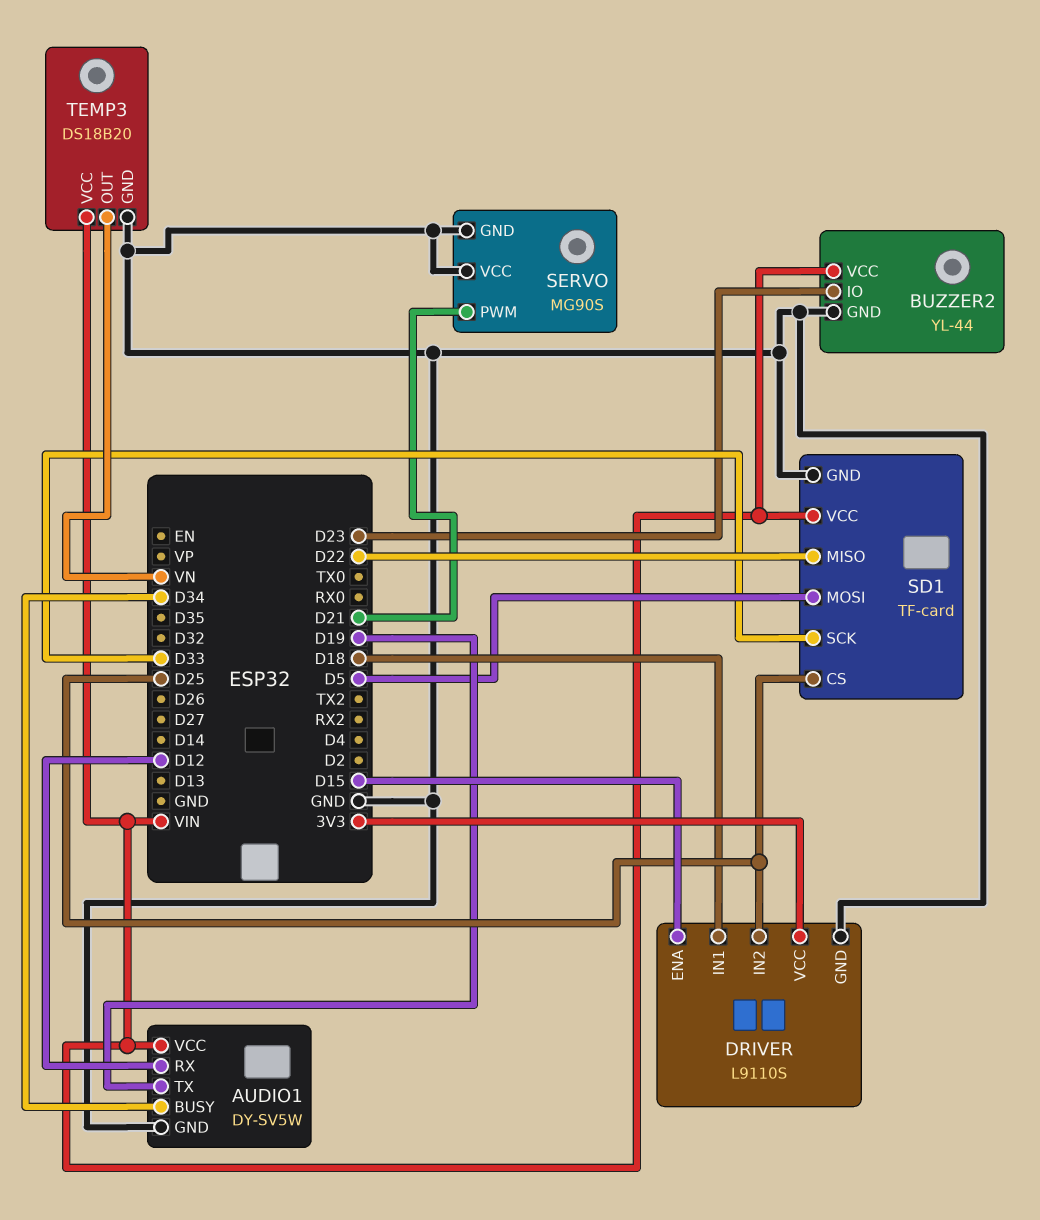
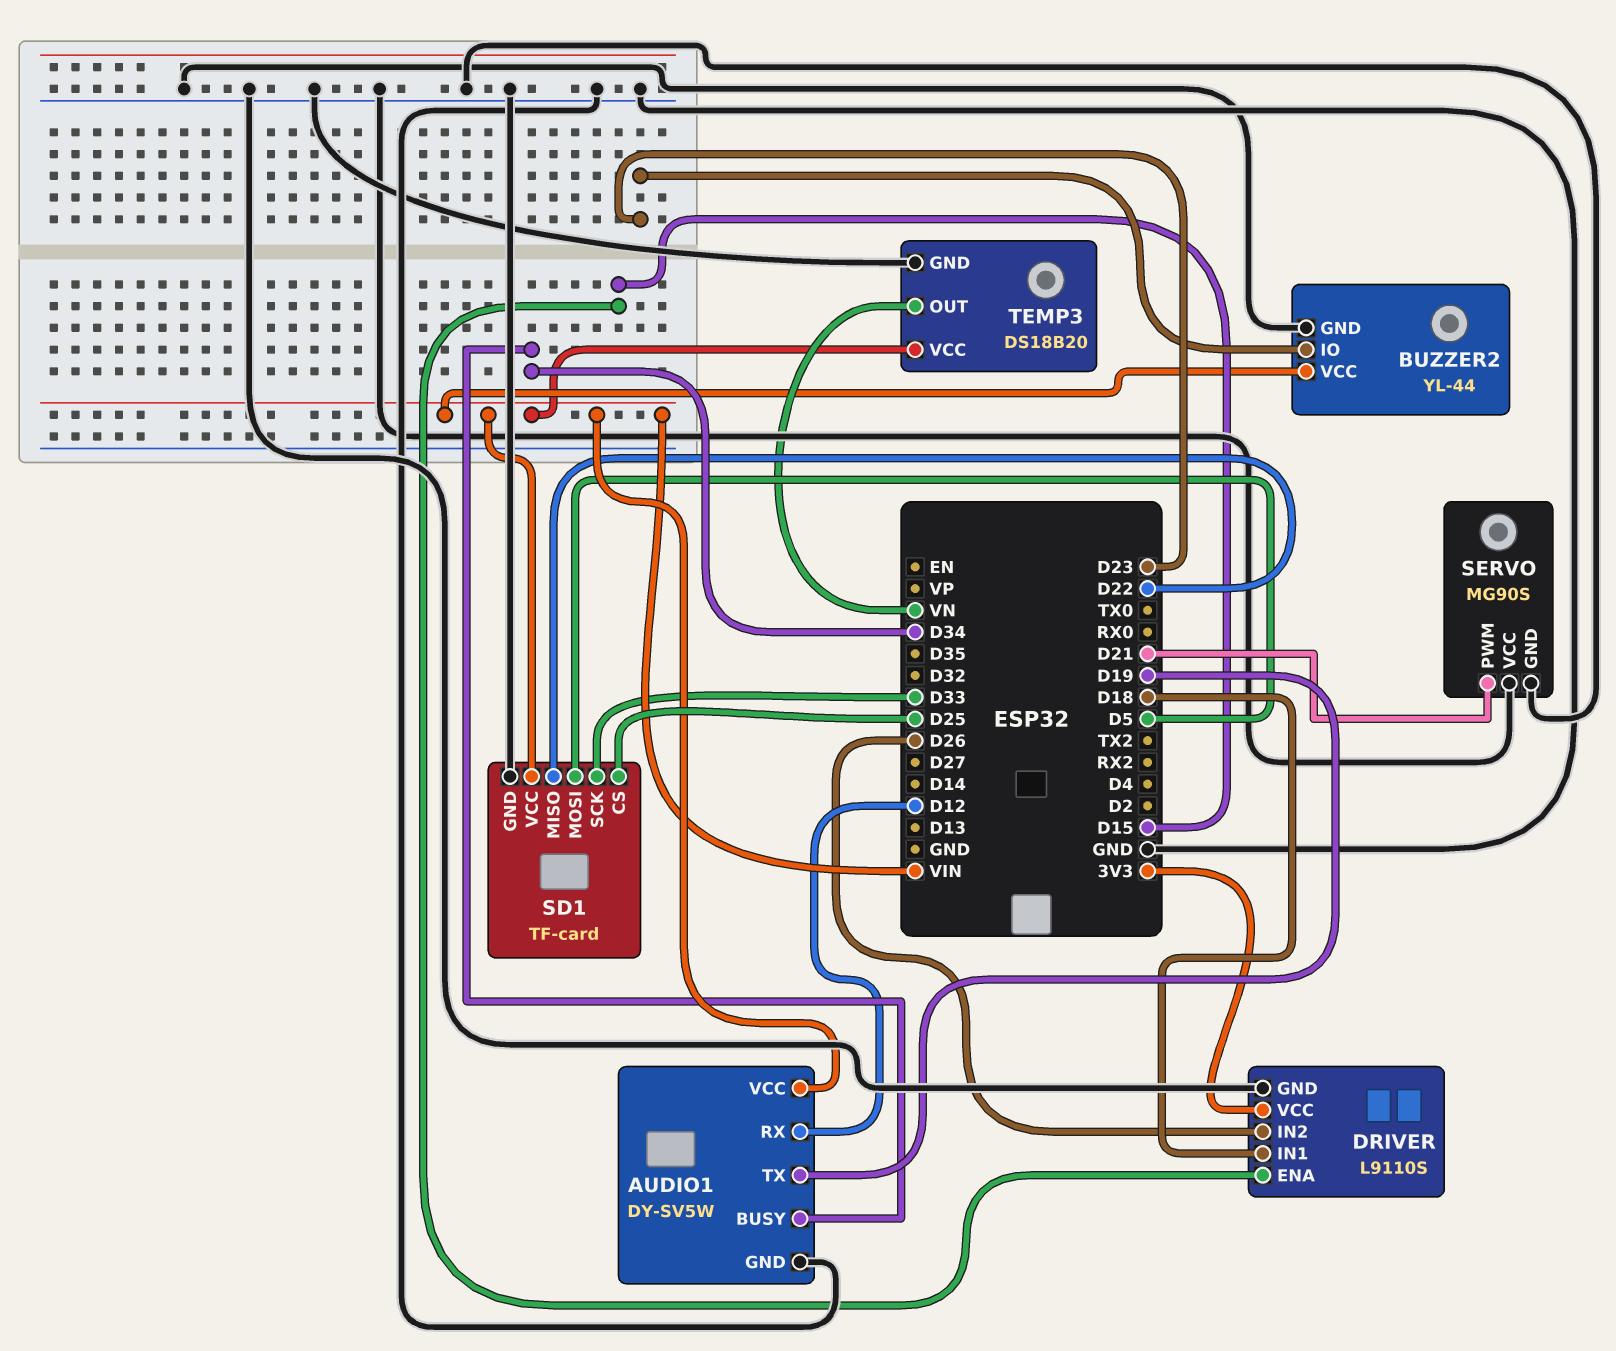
DRIVER pin IN2: D25 -> D26

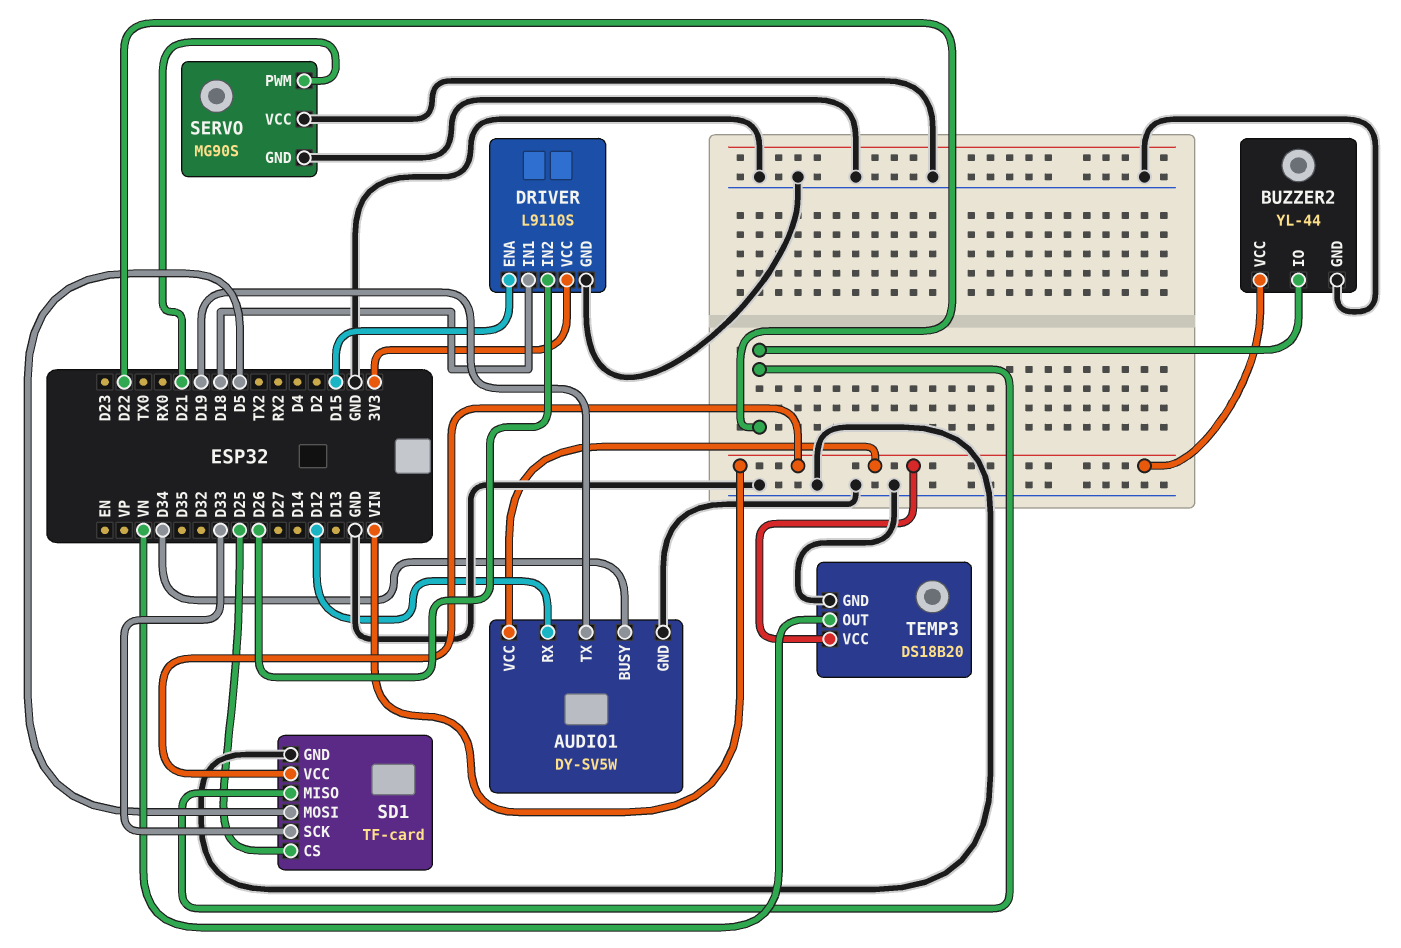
BUZZER2 pin IO: D23 -> D22

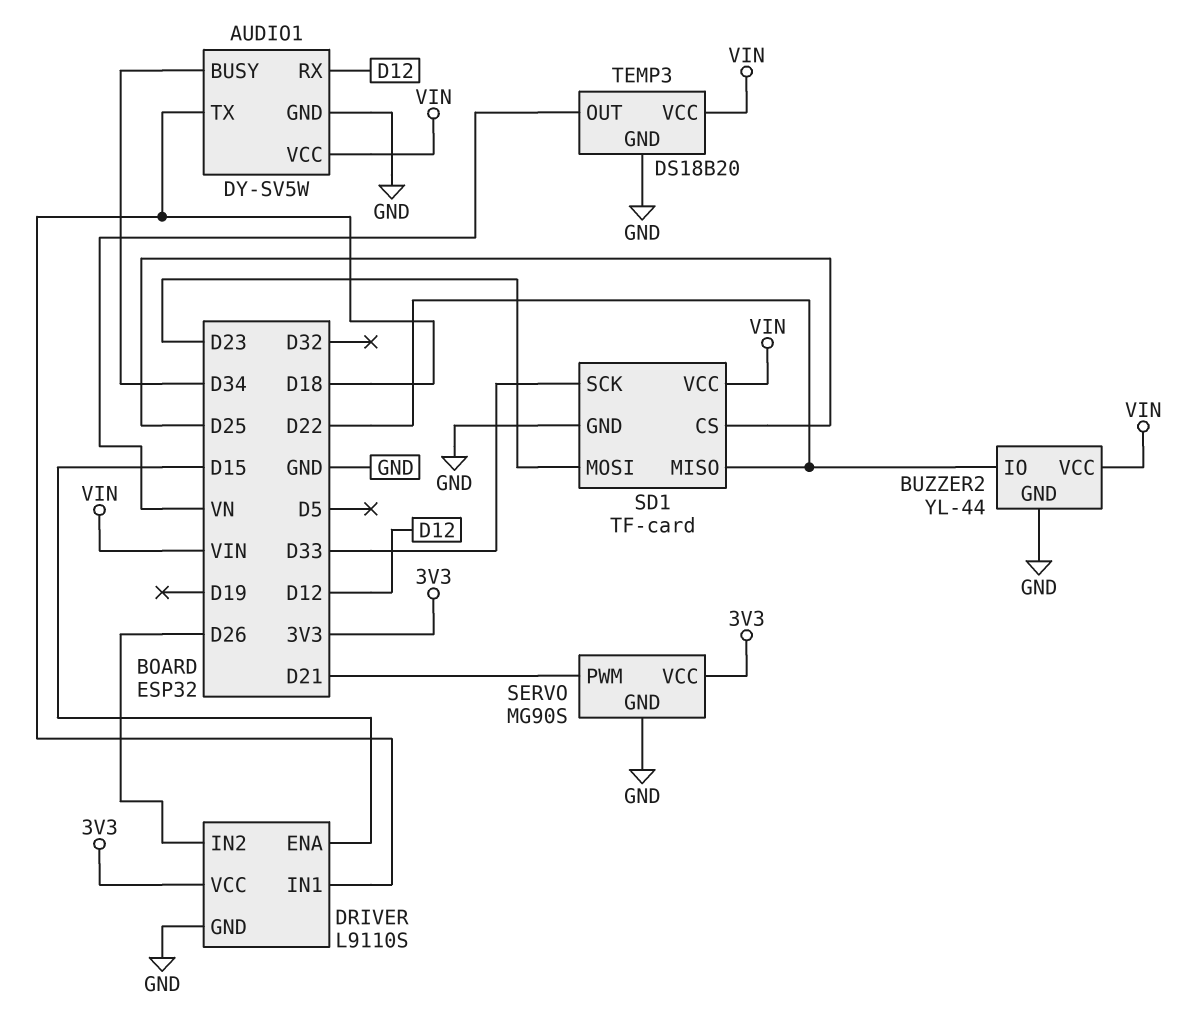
AUDIO1 pin TX: D19 -> D18
SD1 pin MOSI: D5 -> D23
SERVO pin VCC: GND -> 3V3

